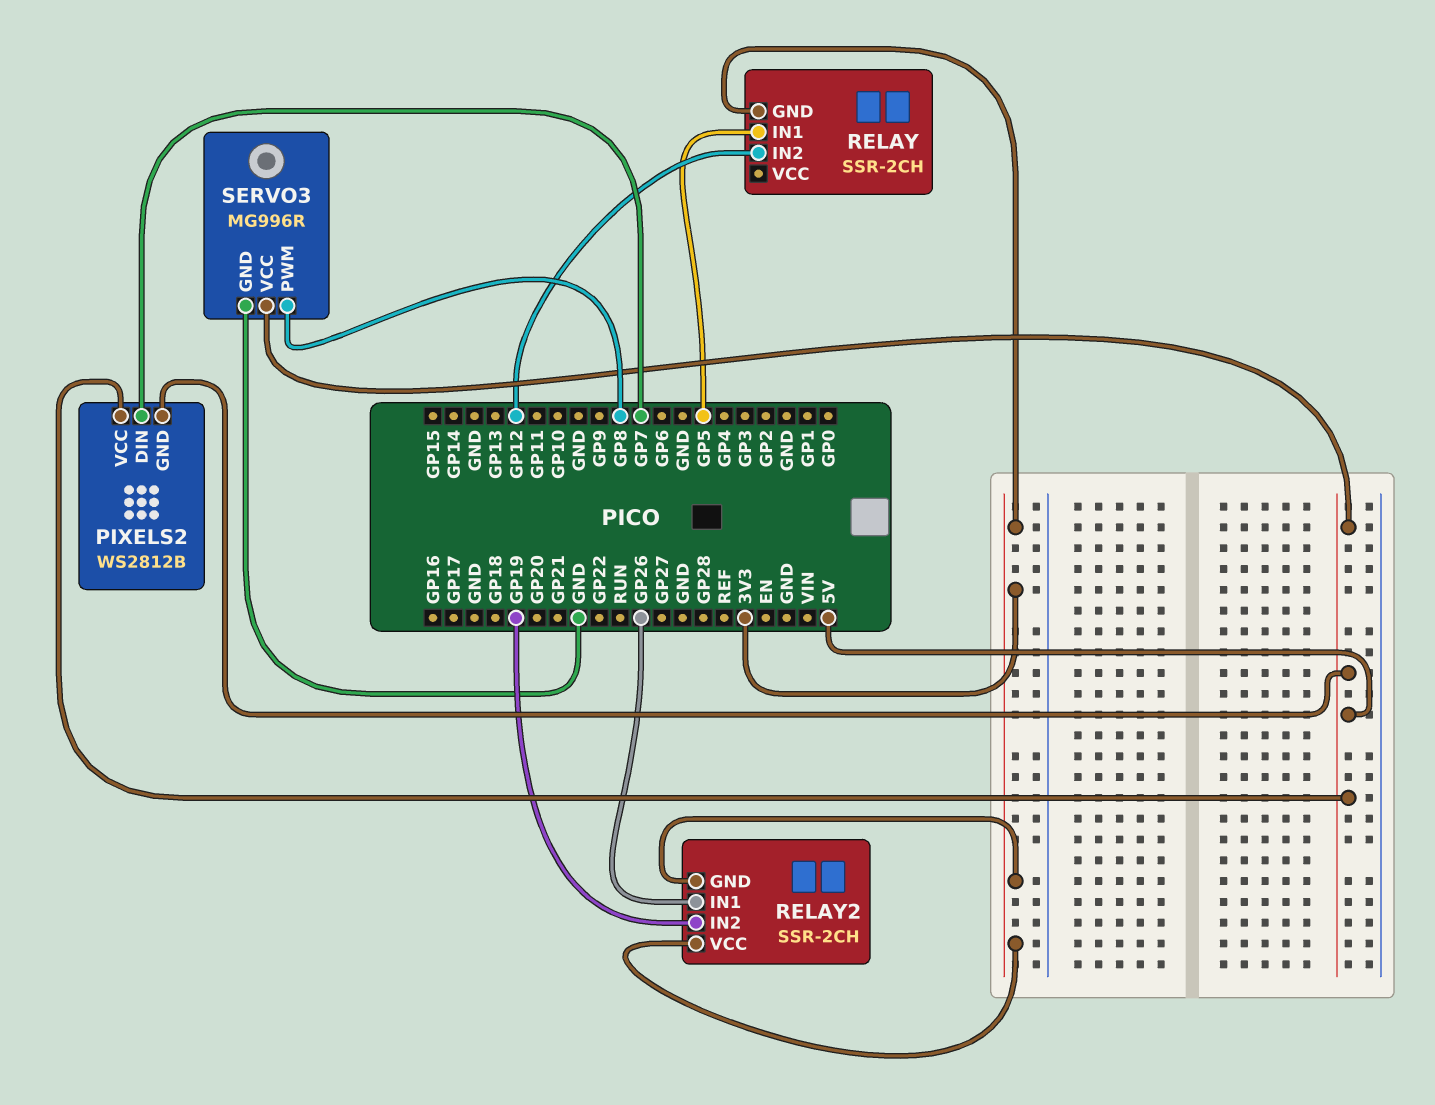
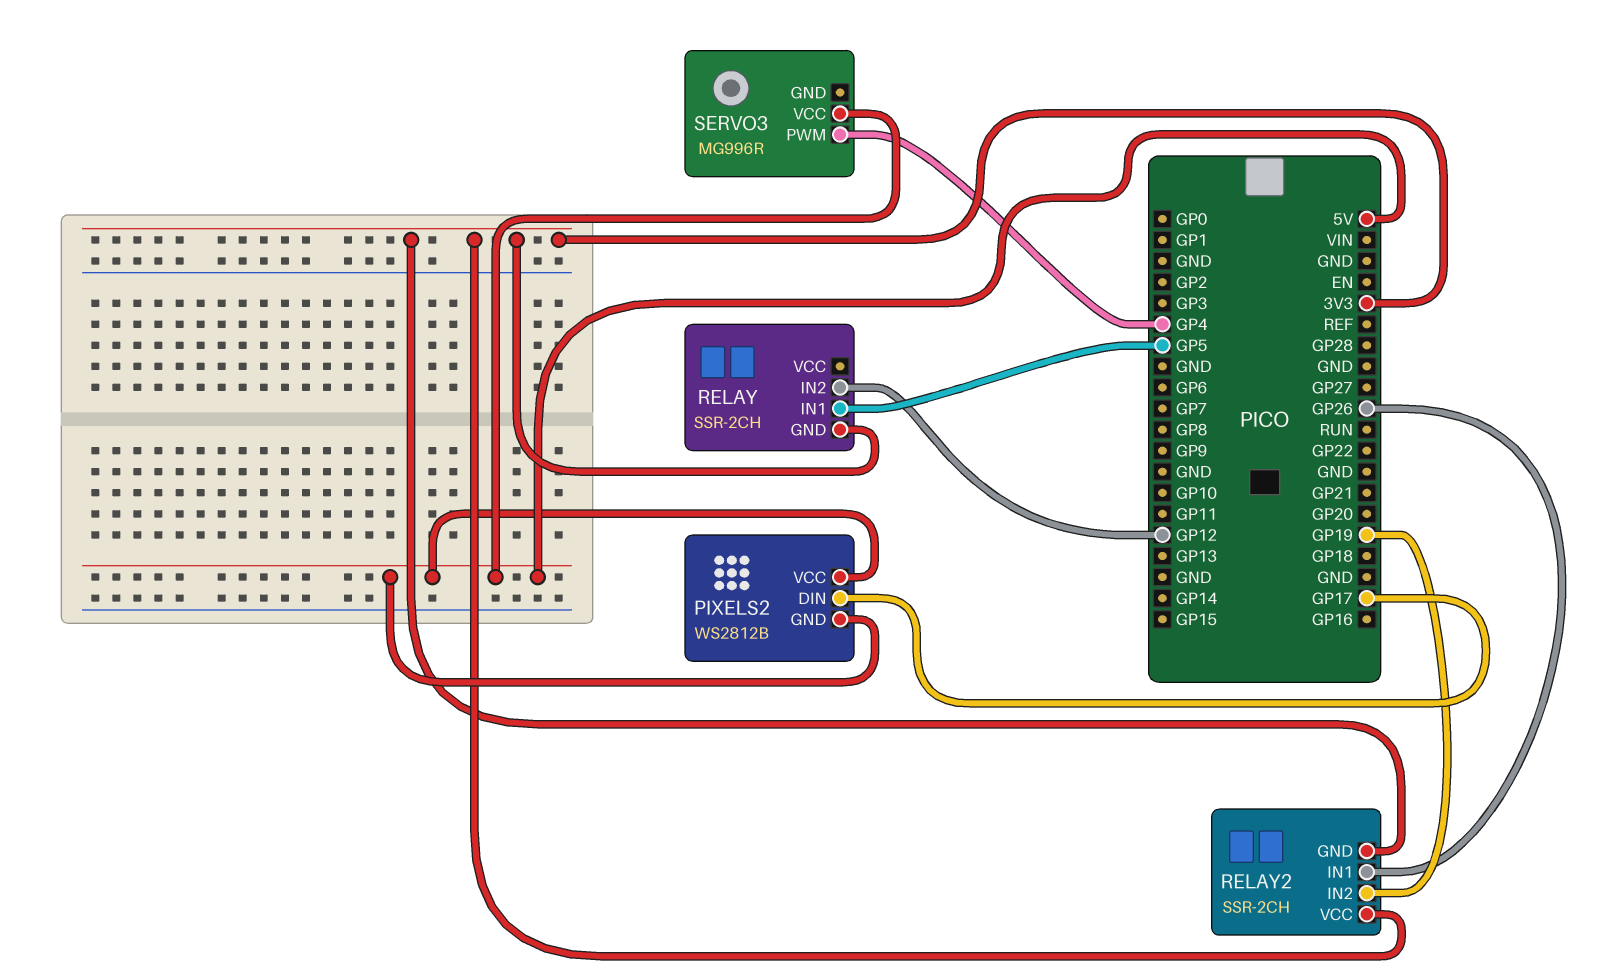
PIXELS2 pin DIN: GP7 -> GP17
SERVO3 pin GND: GND -> none
SERVO3 pin PWM: GP8 -> GP4

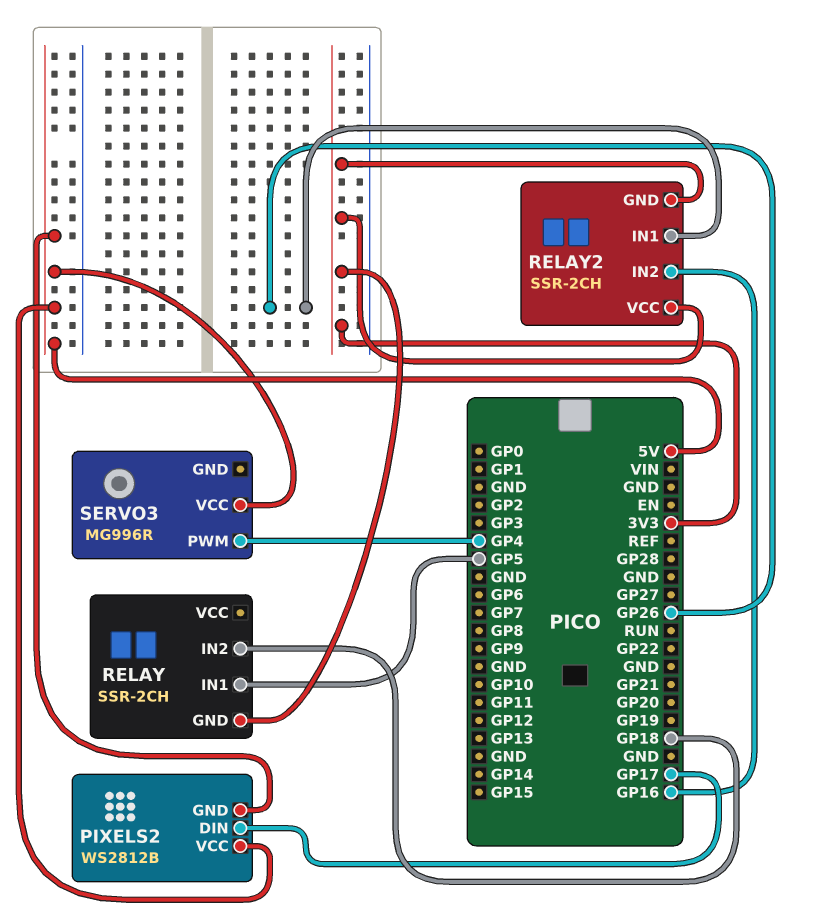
RELAY pin IN2: GP12 -> GP18
RELAY2 pin IN2: GP19 -> GP16

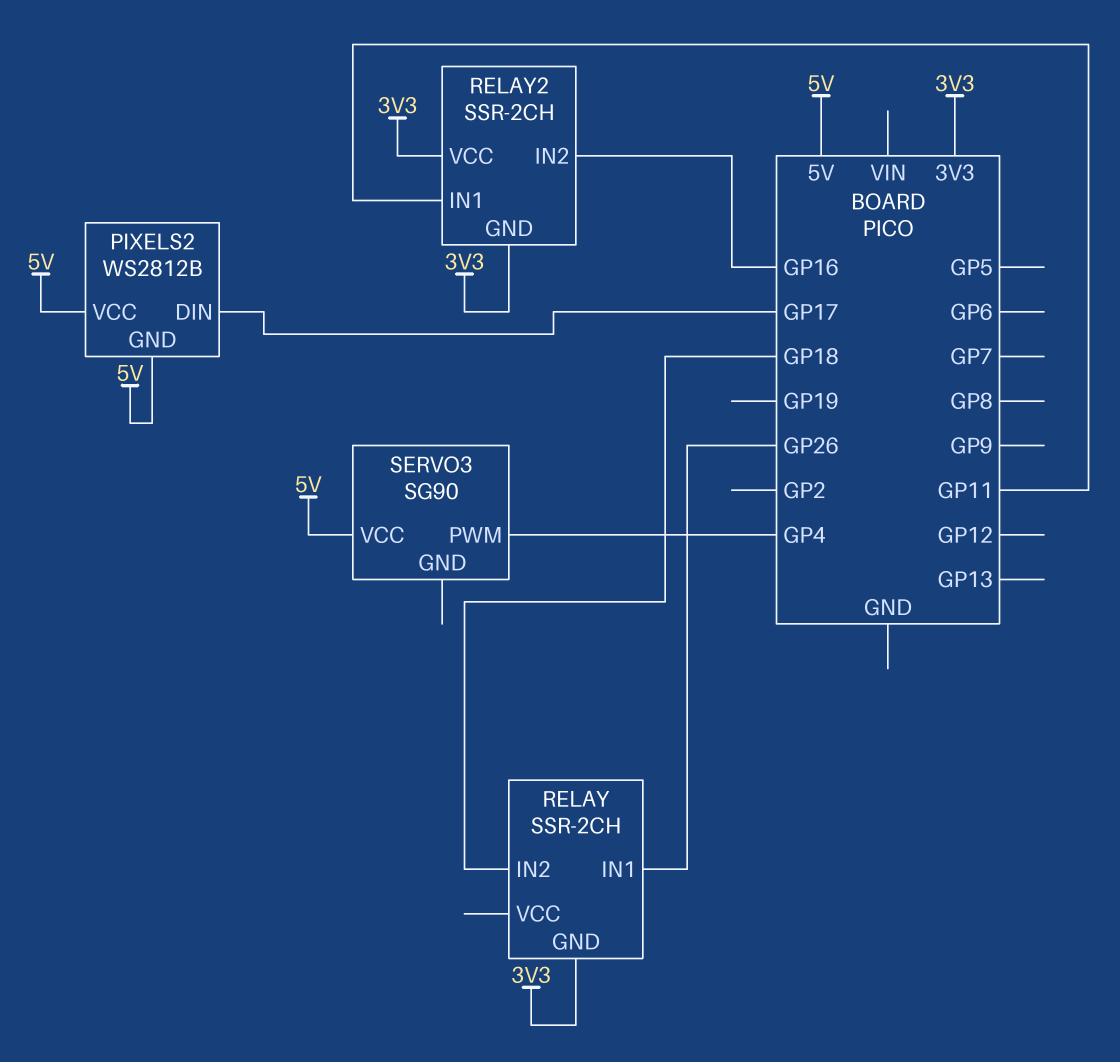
RELAY pin IN1: GP5 -> GP26
RELAY2 pin IN1: GP26 -> GP11
SERVO3: MG996R -> SG90

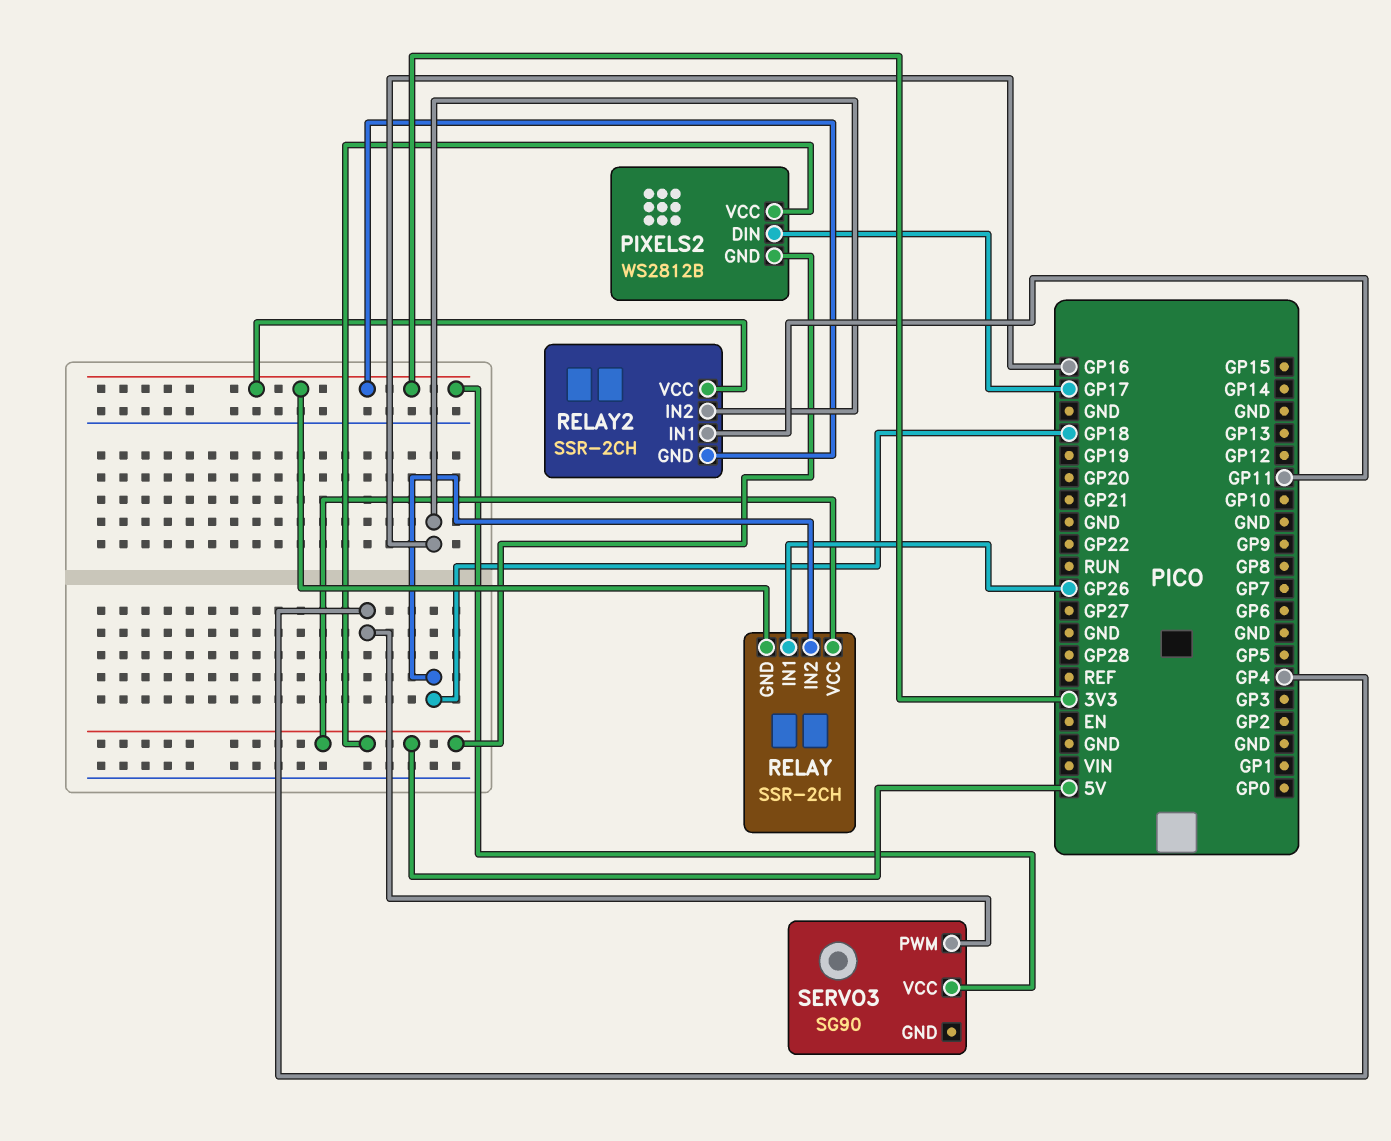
RELAY pin VCC: none -> 5V
SERVO3 pin VCC: 5V -> 3V3

